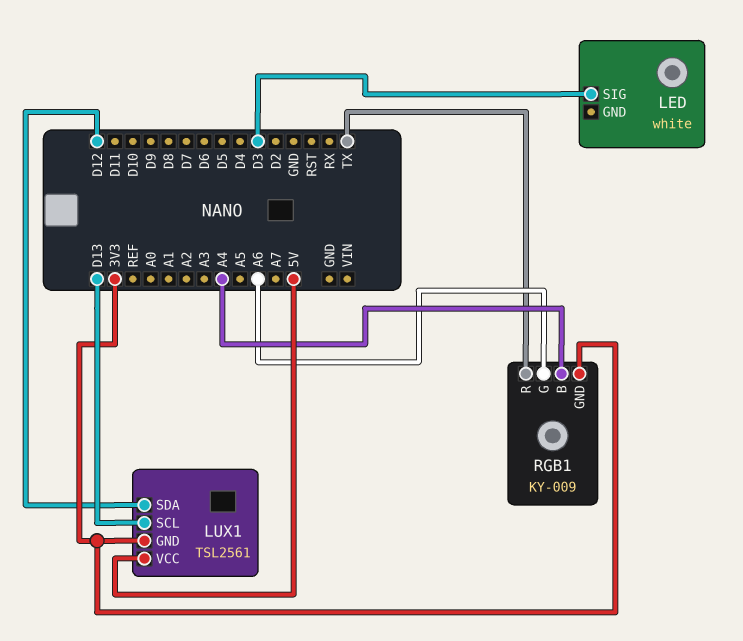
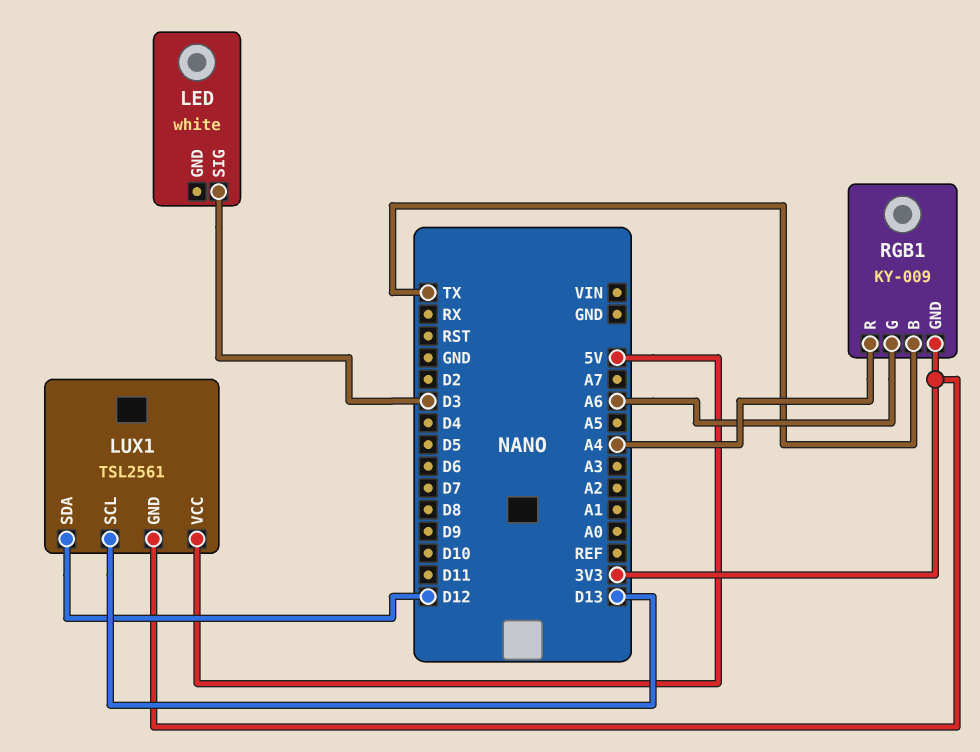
RGB1 pin B: A4 -> TX
RGB1 pin R: TX -> A4

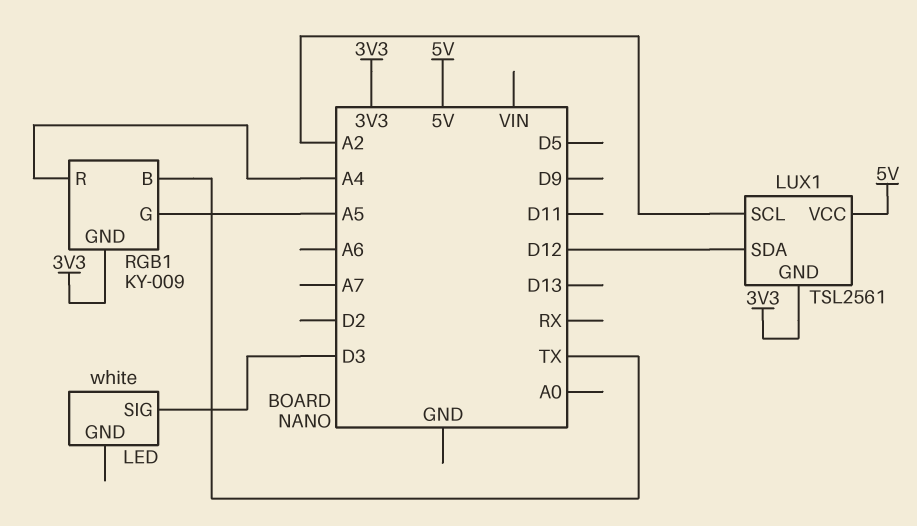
LUX1 pin SCL: D13 -> A2
RGB1 pin G: A6 -> A5

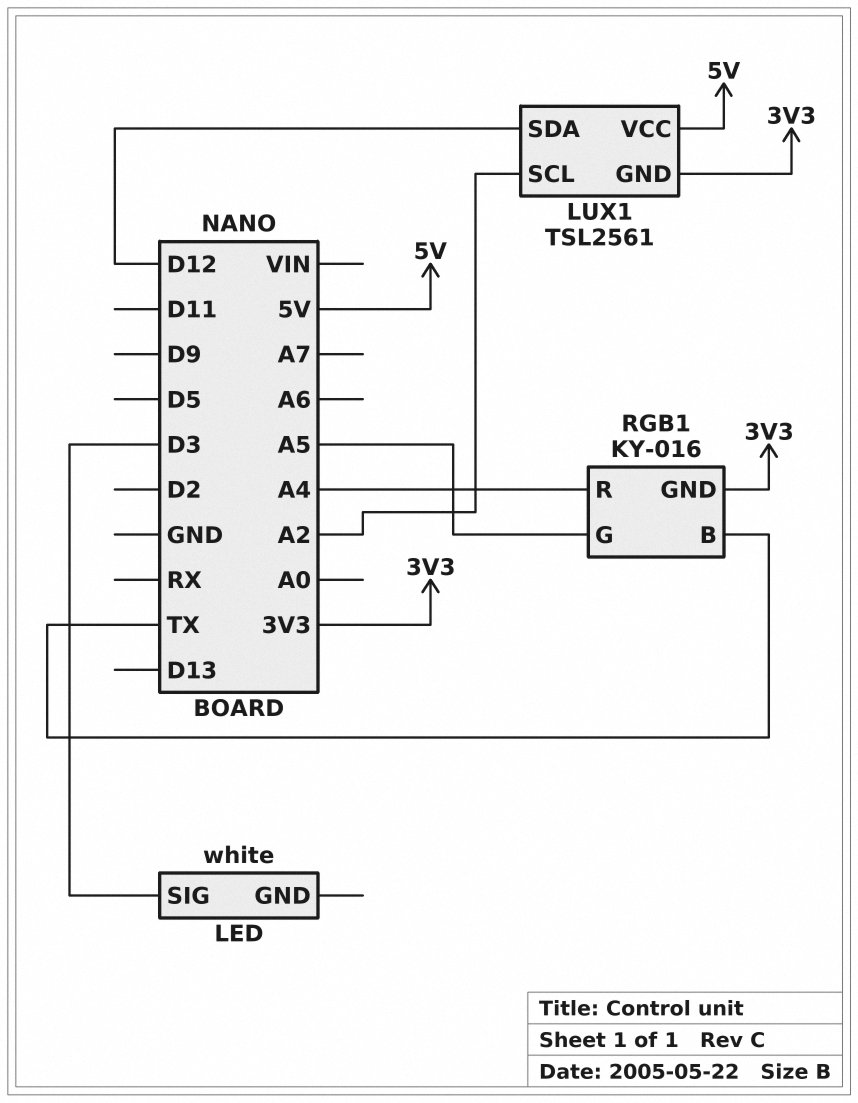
RGB1: KY-009 -> KY-016

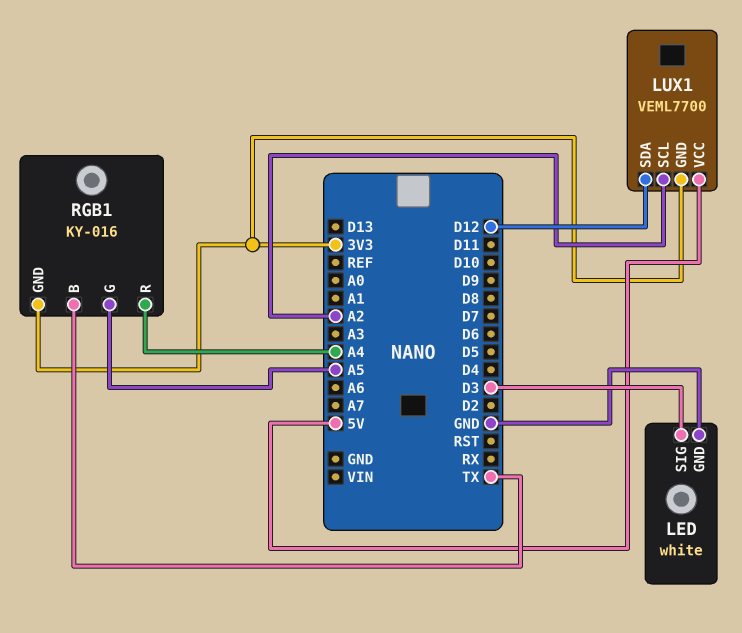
LED pin GND: none -> GND
LUX1: TSL2561 -> VEML7700

